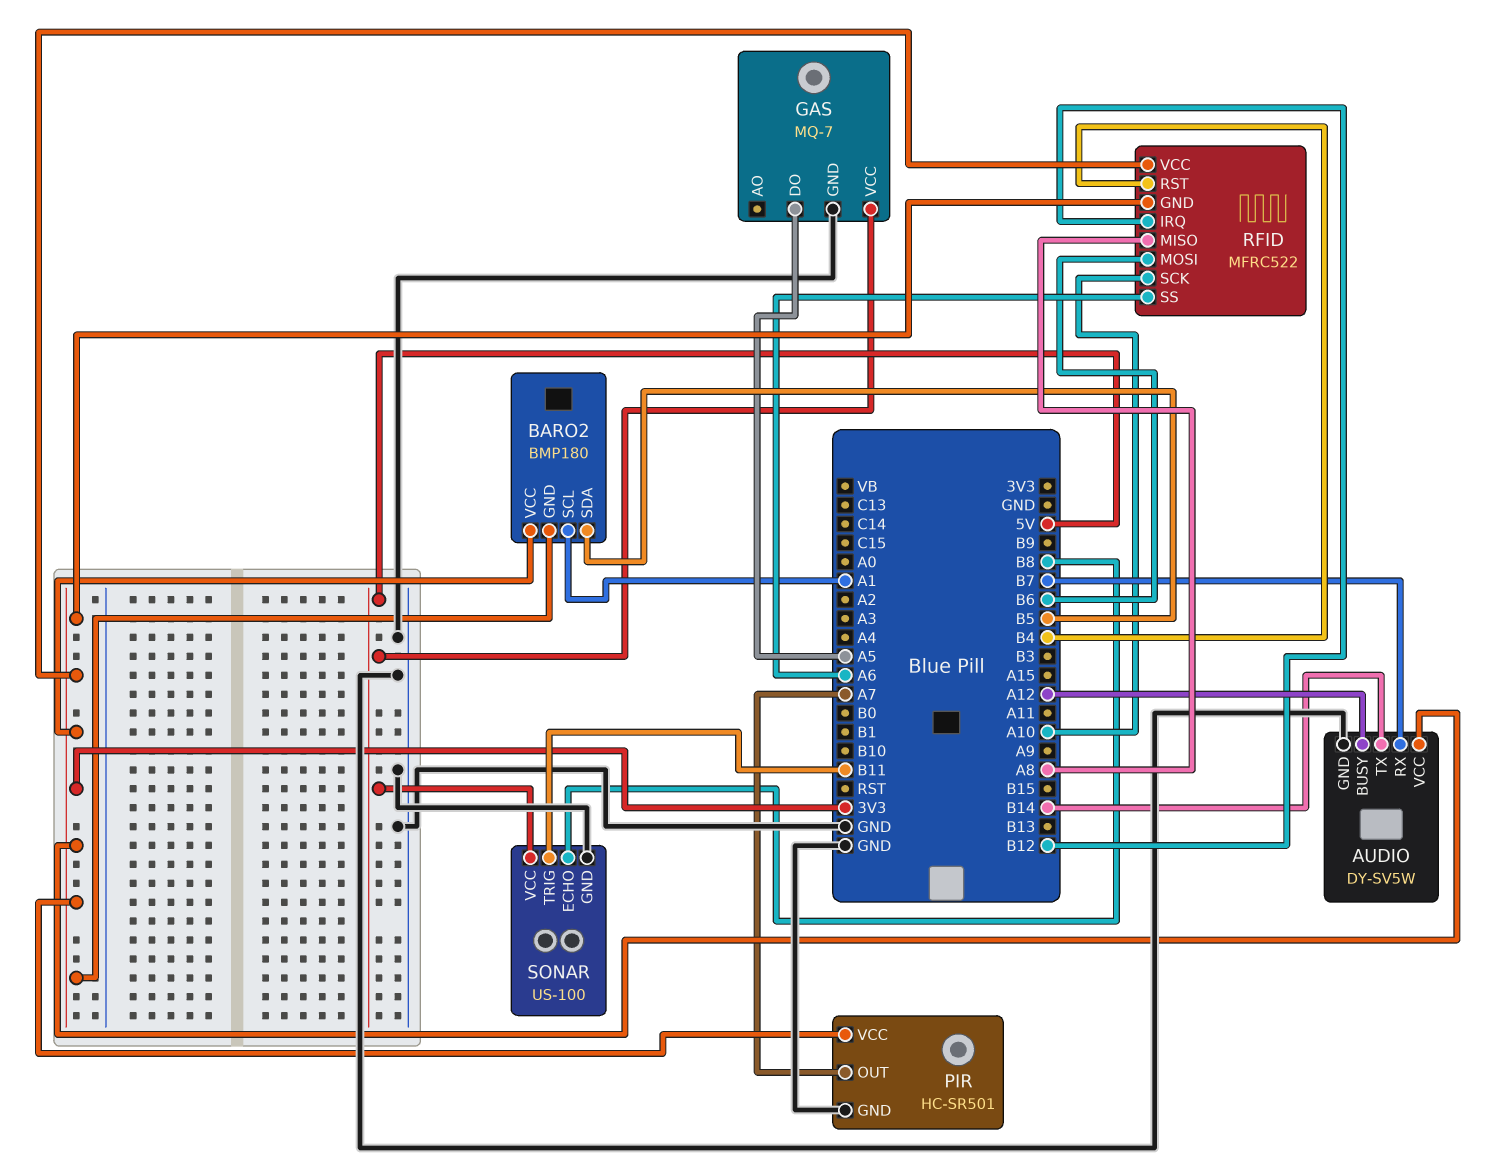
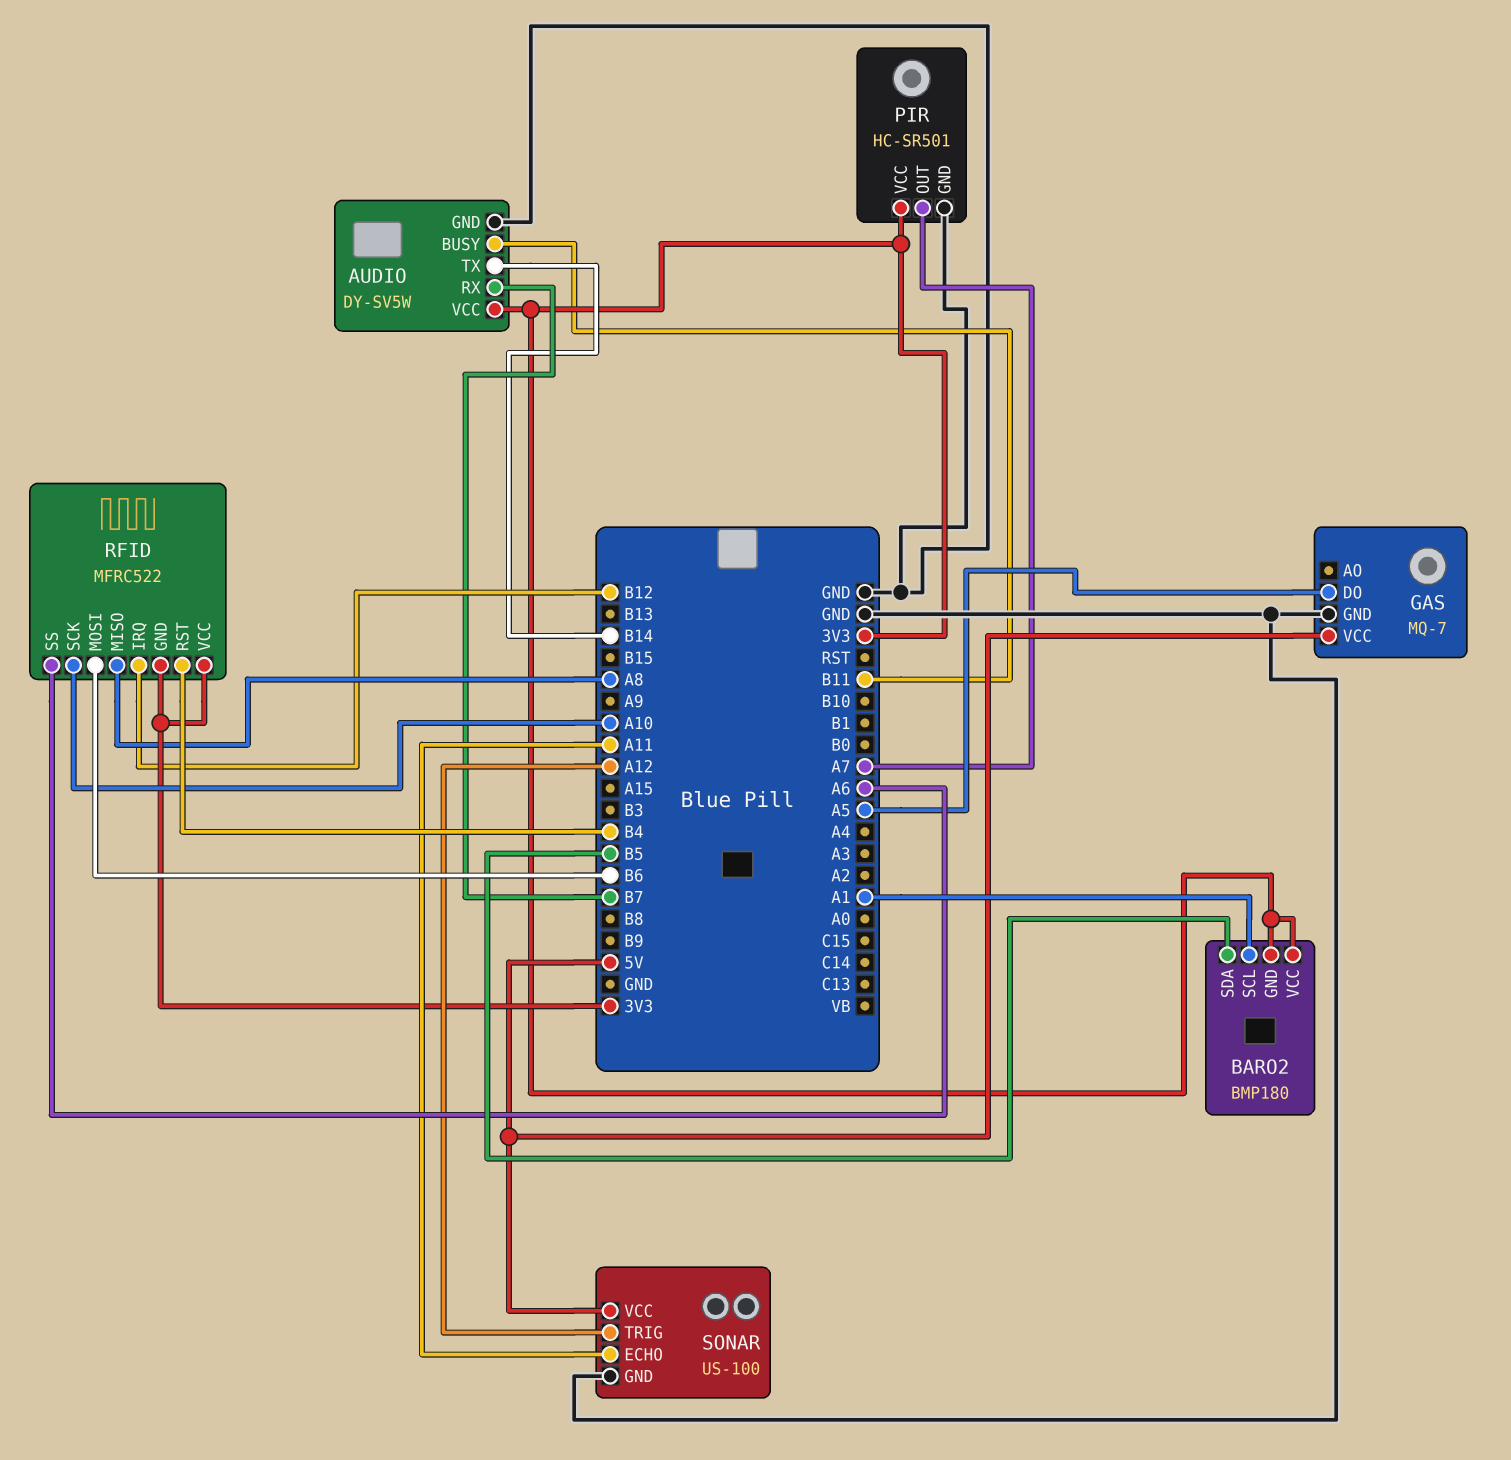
AUDIO pin BUSY: A12 -> B11
SONAR pin ECHO: B8 -> A11
SONAR pin TRIG: B11 -> A12

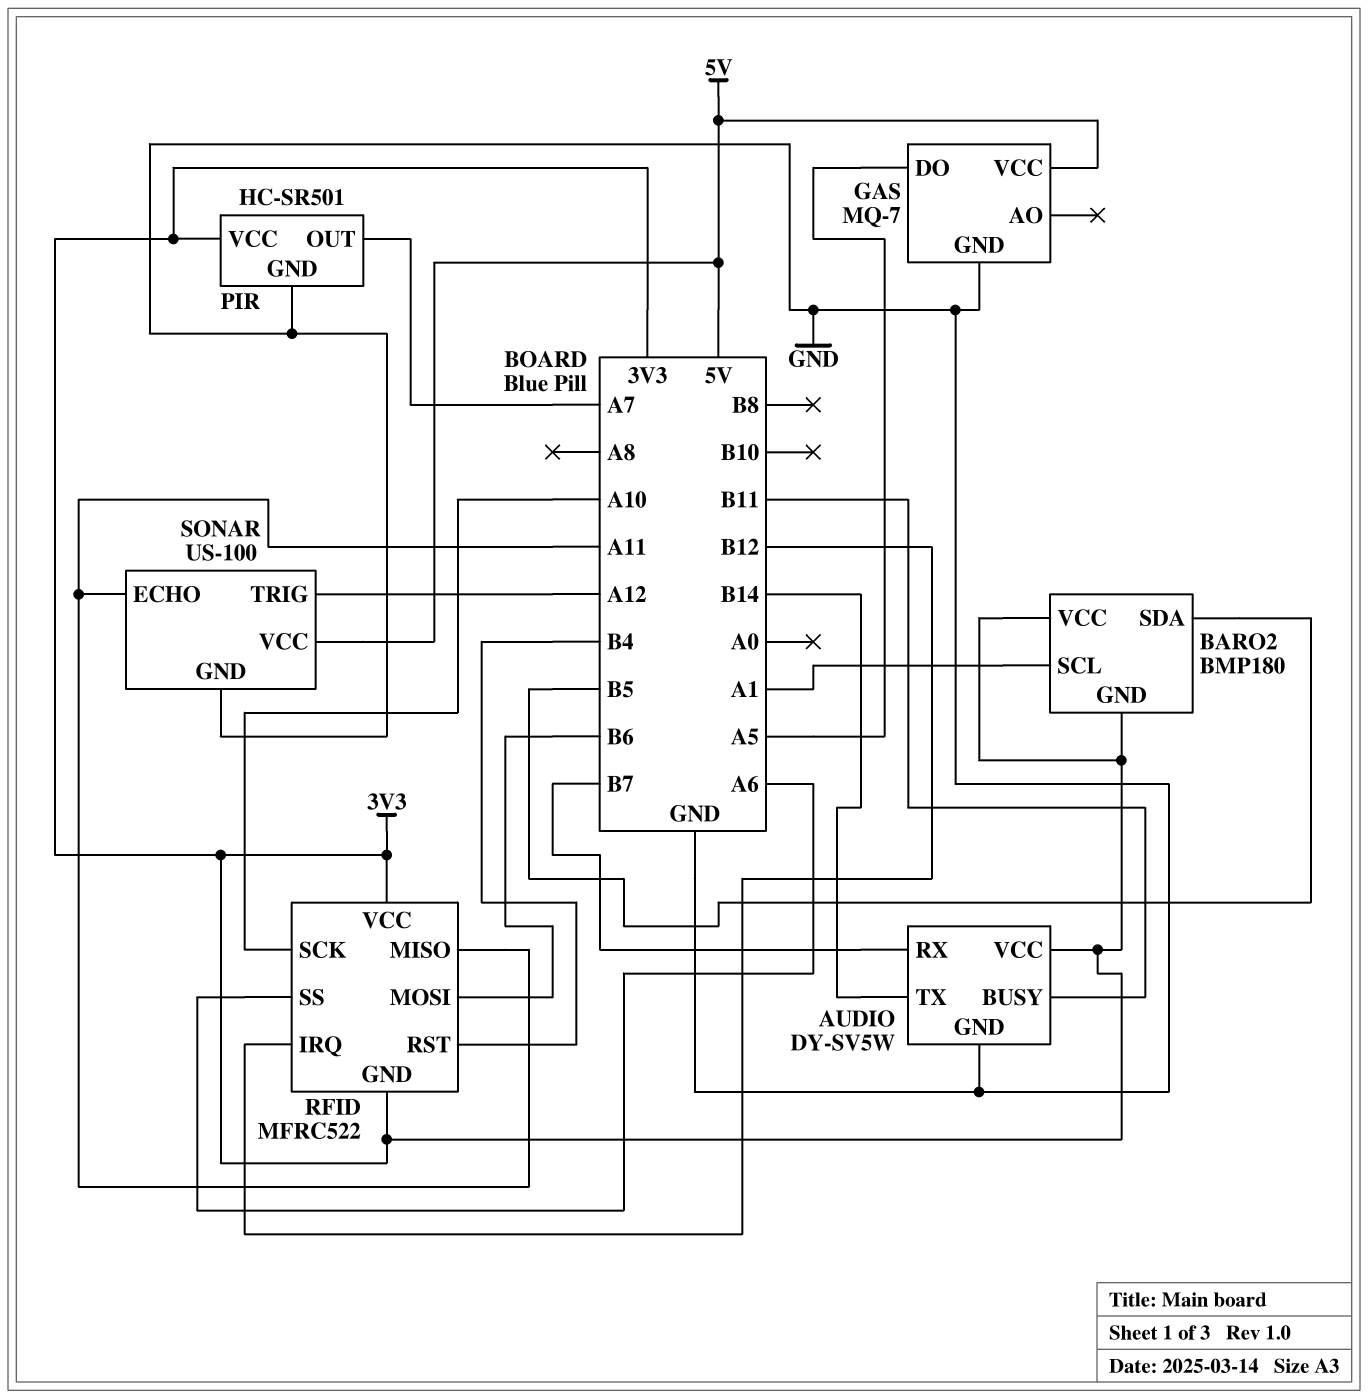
RFID pin MISO: A8 -> A11

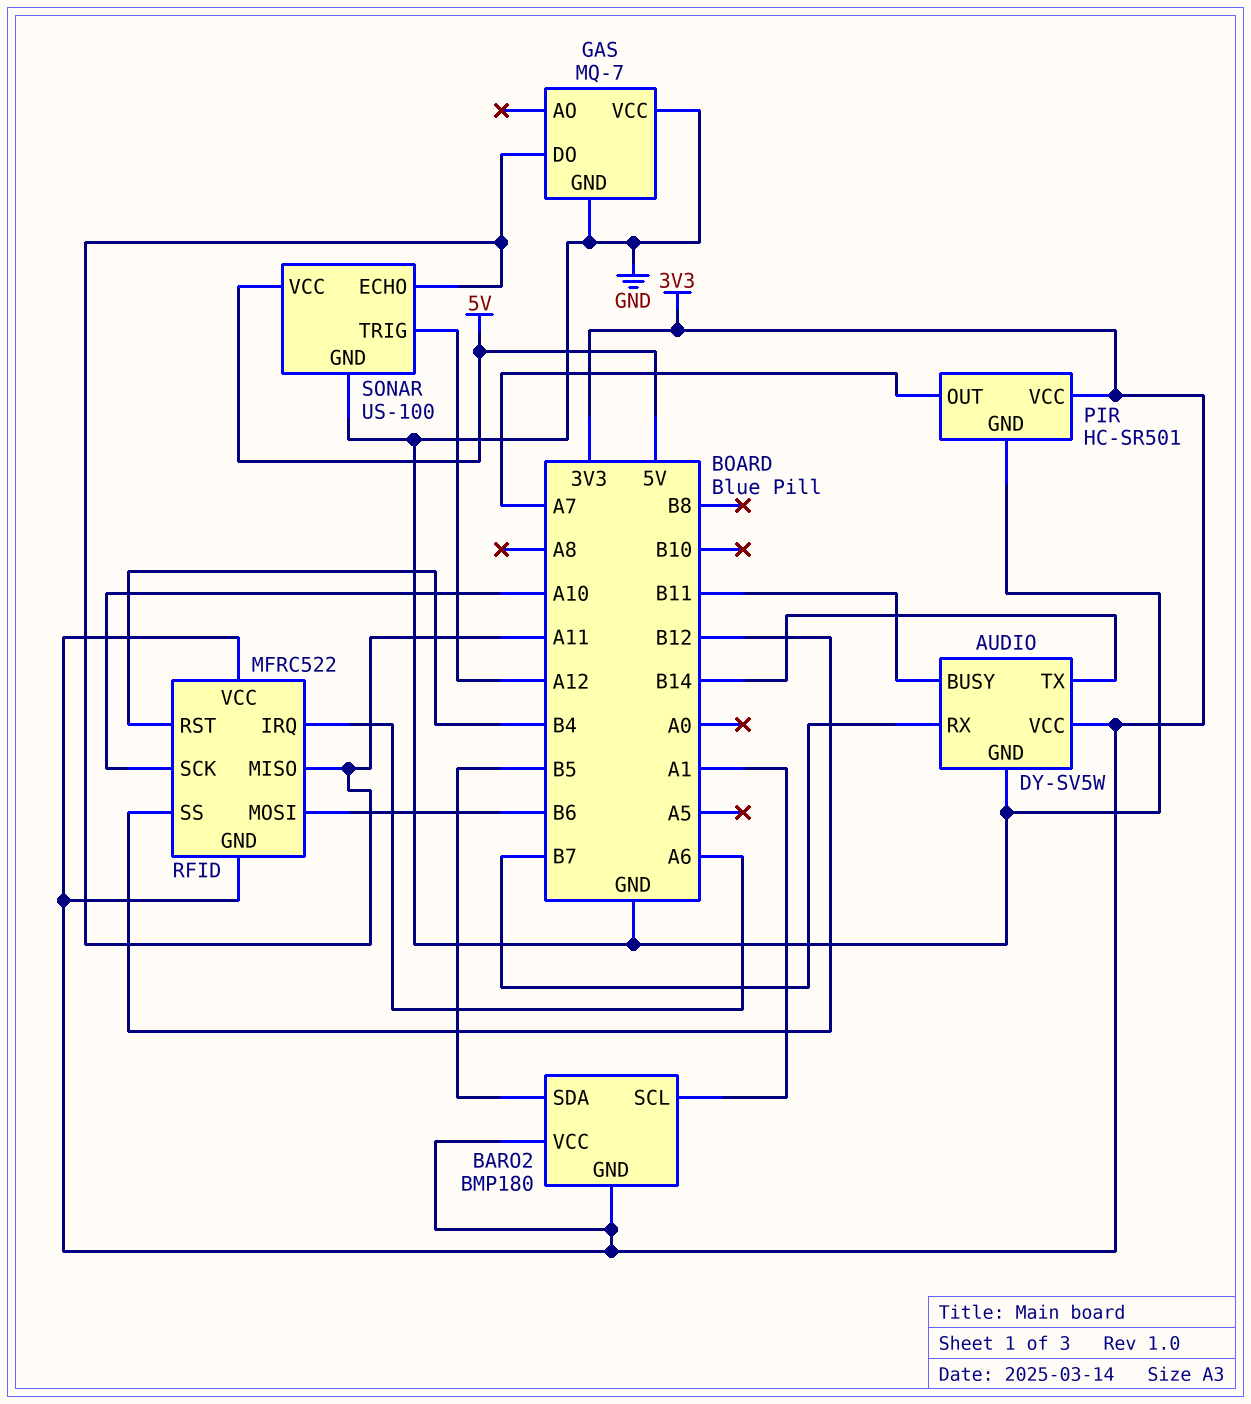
GAS pin DO: A5 -> A11
GAS pin VCC: 5V -> GND
RFID pin IRQ: B12 -> A6
RFID pin SS: A6 -> B12

